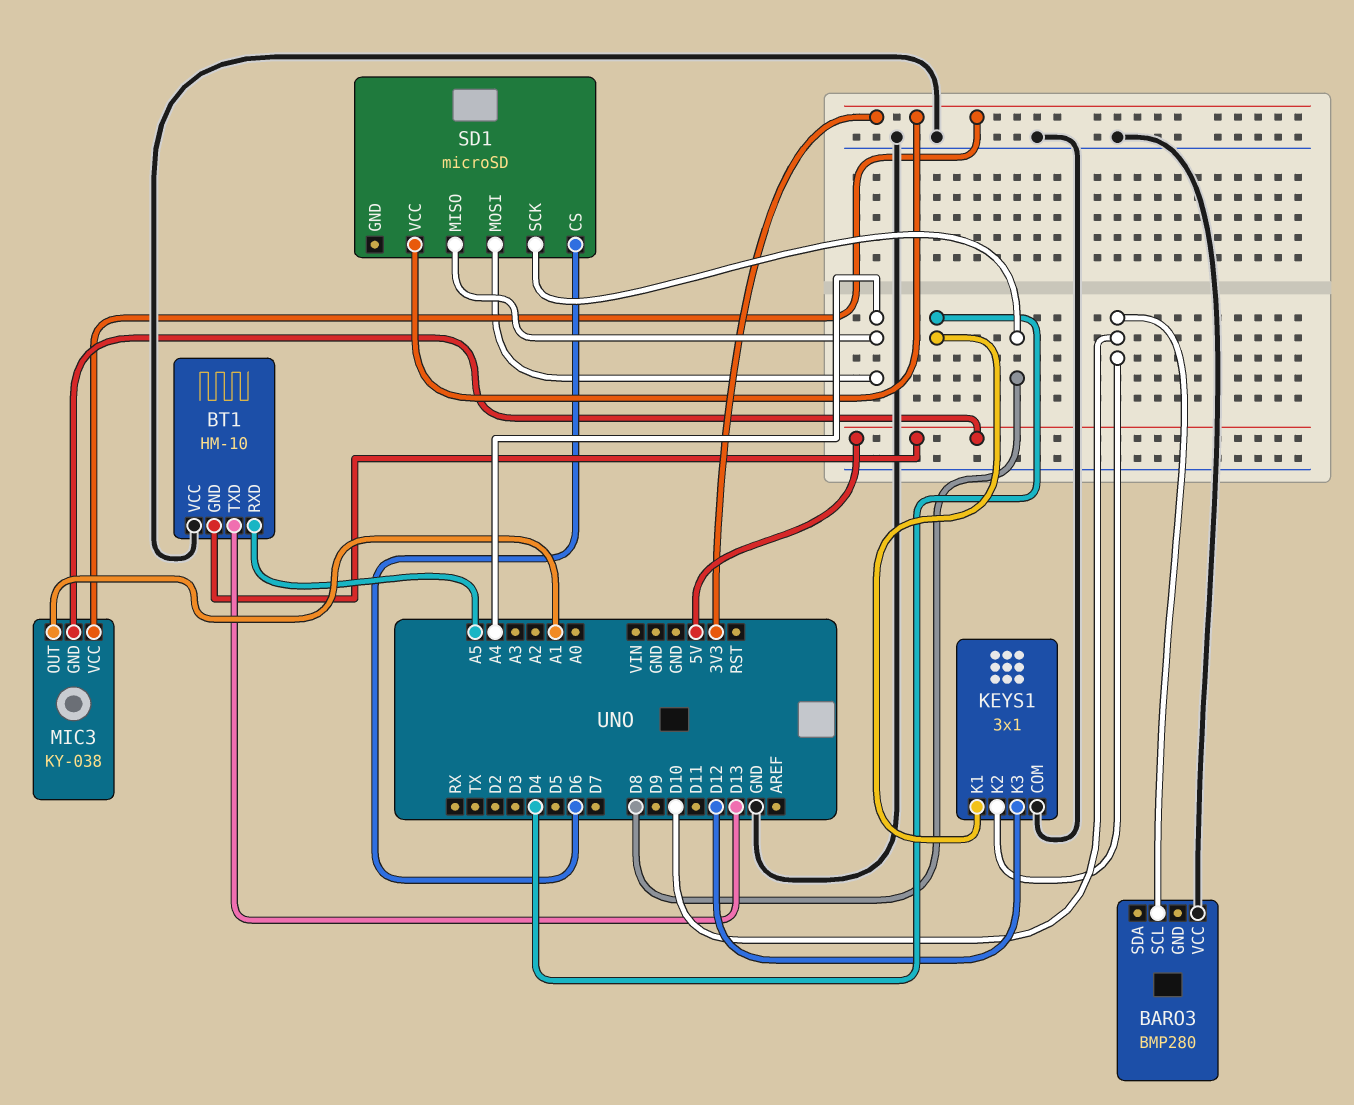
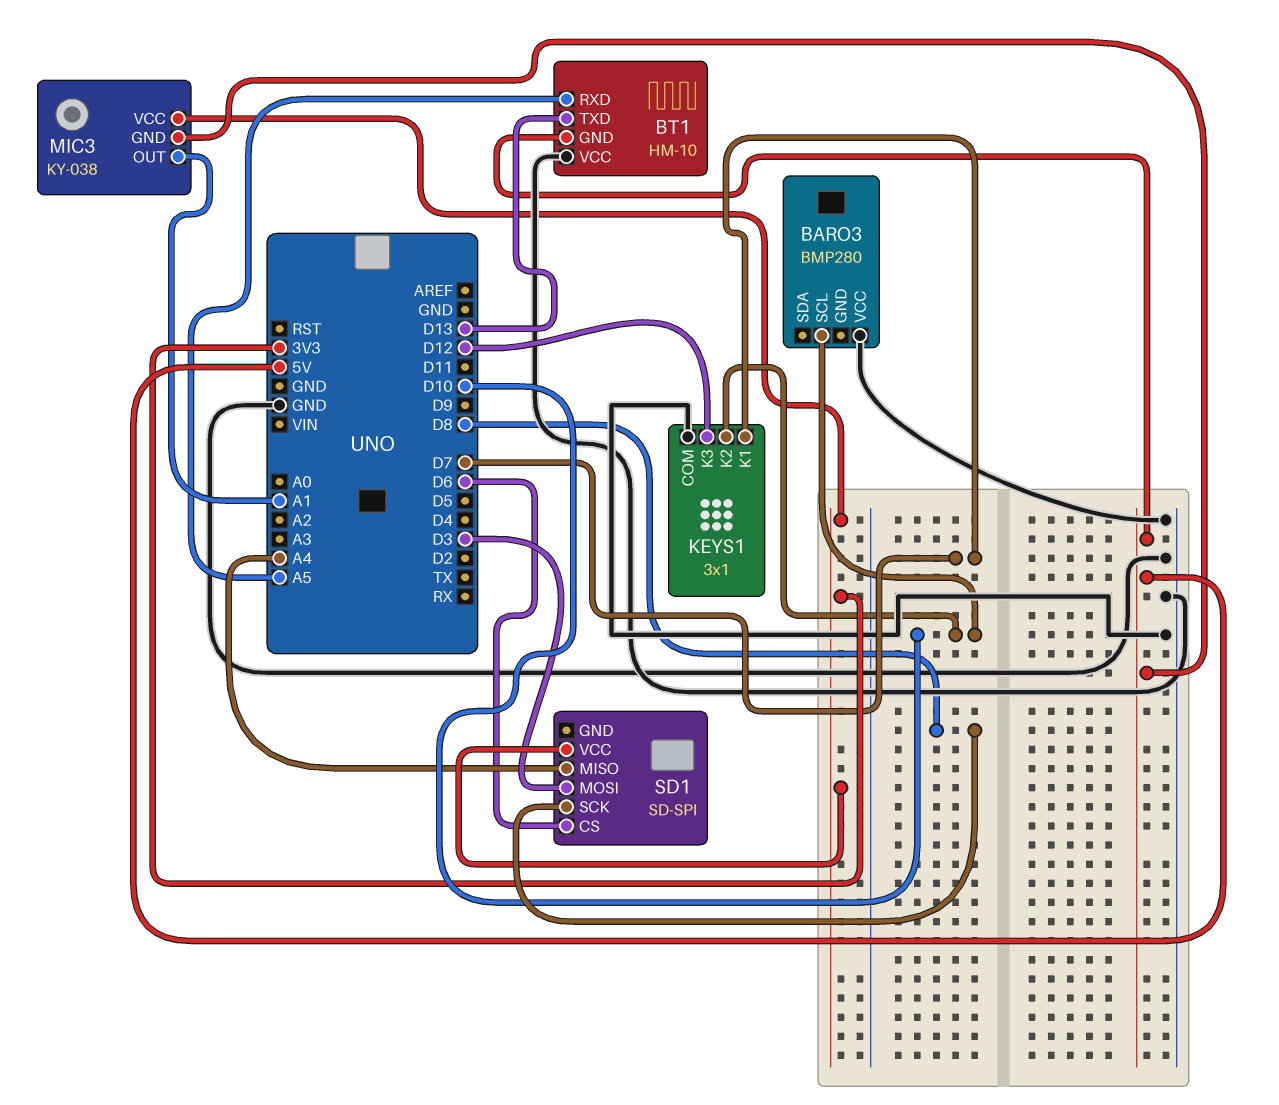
KEYS1 pin K1: D4 -> D7
SD1: microSD -> SD-SPI
SD1 pin MOSI: A4 -> D3

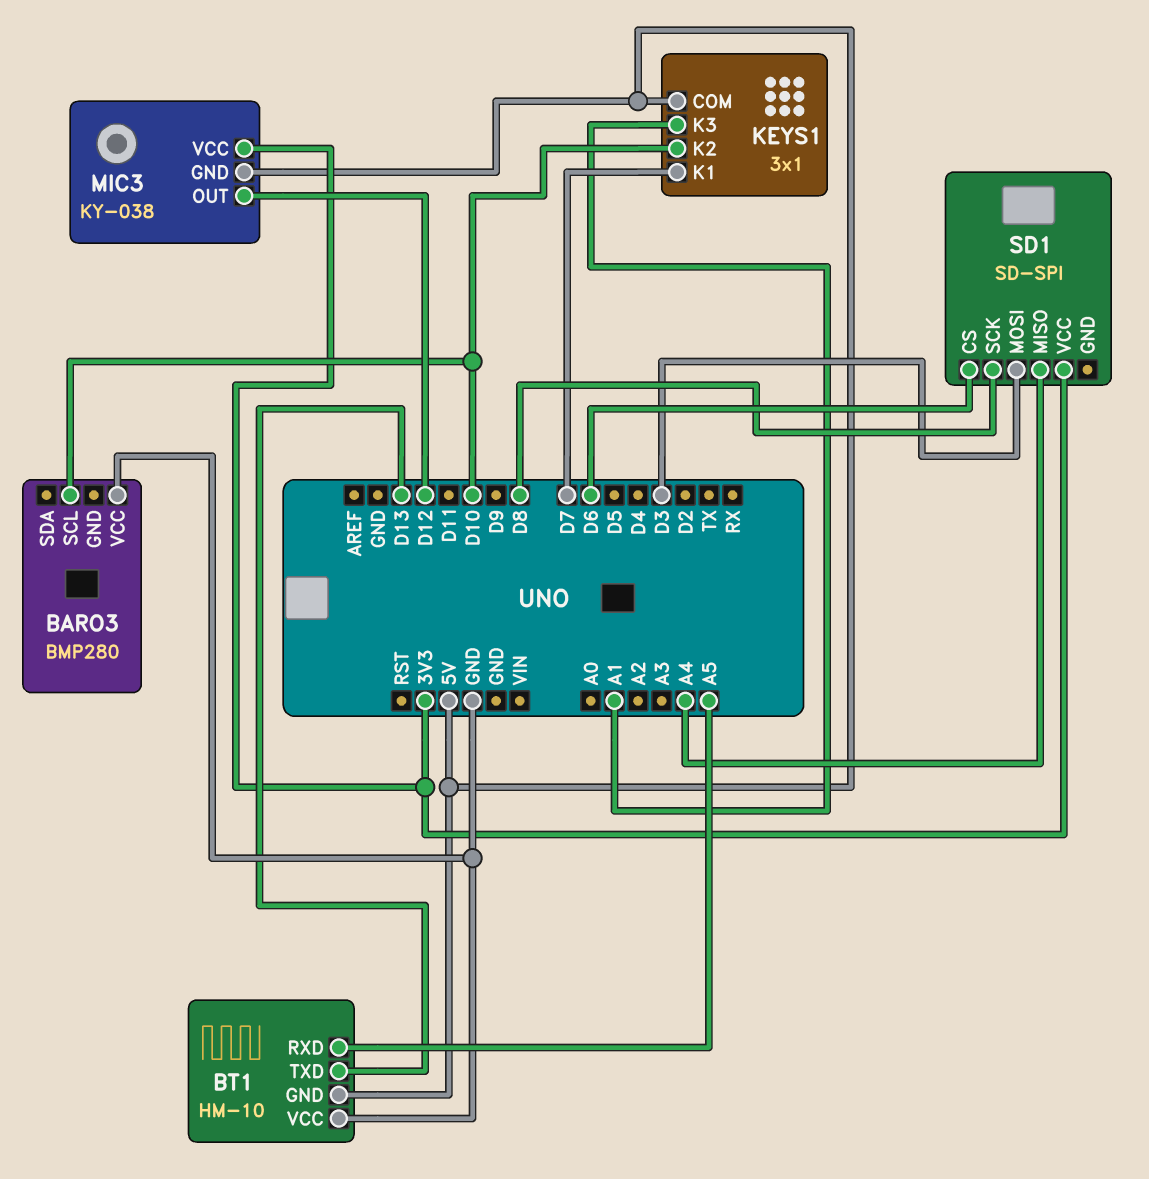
KEYS1 pin COM: GND -> 5V
KEYS1 pin K3: D12 -> A1
MIC3 pin OUT: A1 -> D12

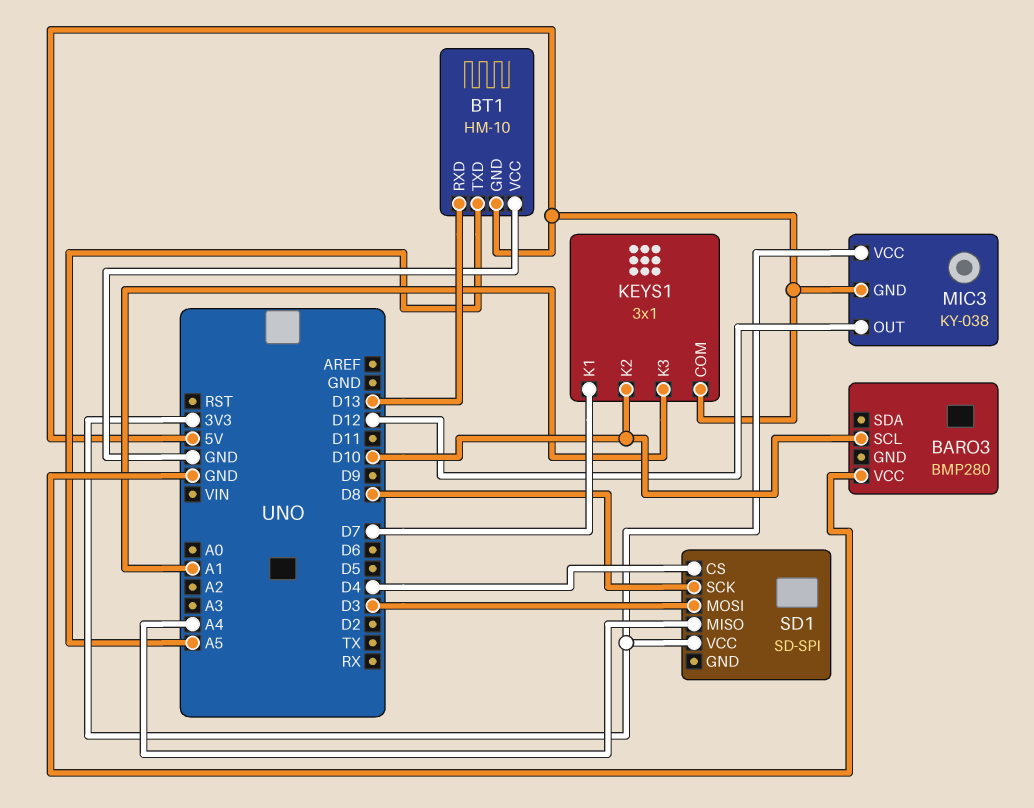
BT1 pin RXD: A5 -> D13
BT1 pin TXD: D13 -> A5
SD1 pin CS: D6 -> D4

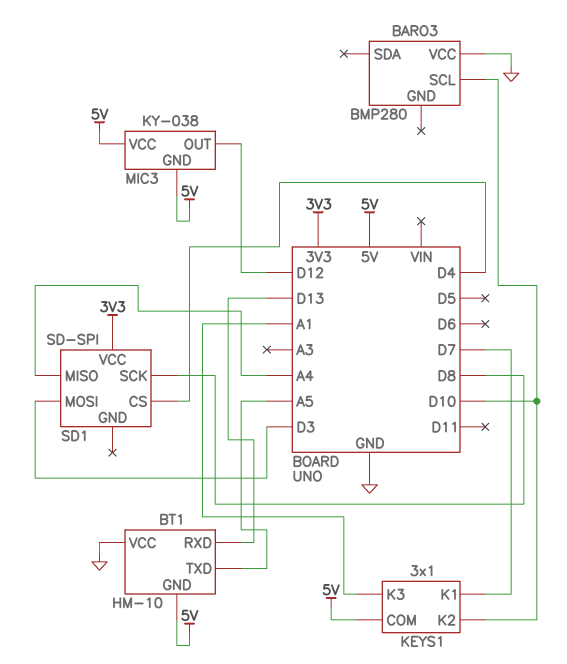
MIC3 pin VCC: 3V3 -> 5V

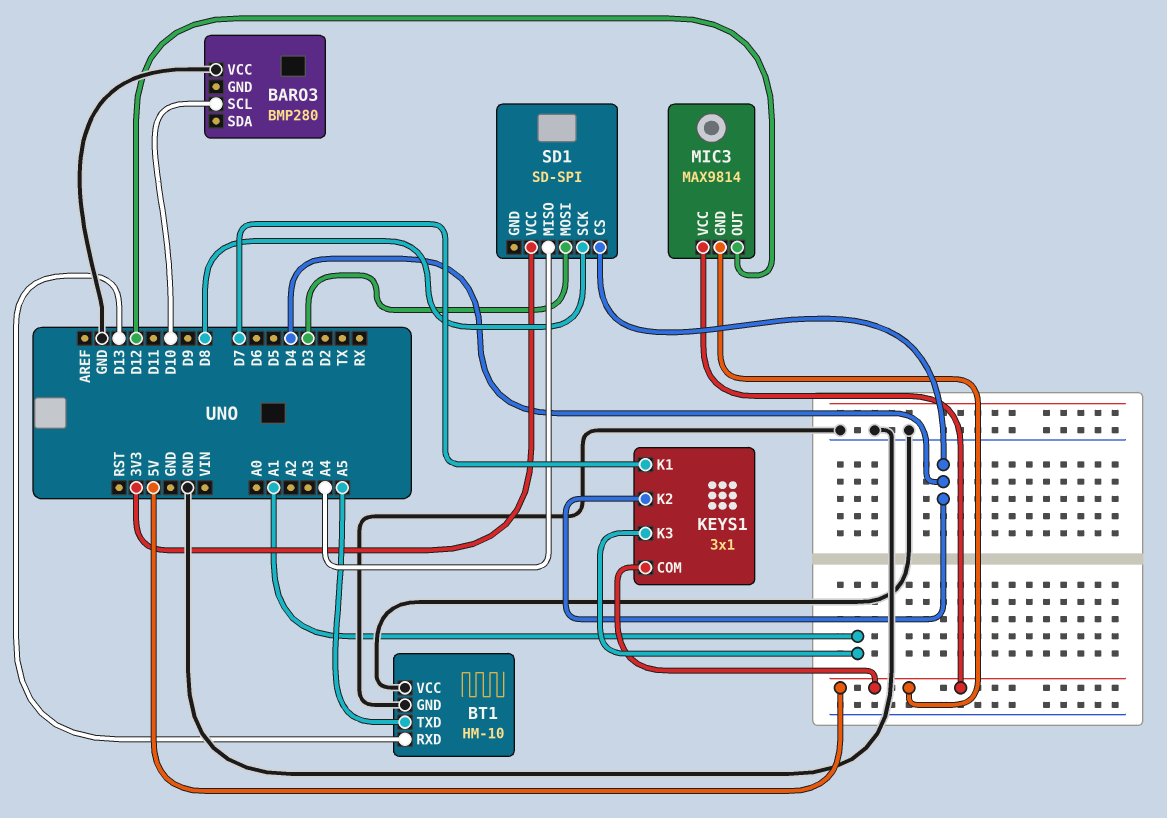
BT1 pin GND: 5V -> GND
KEYS1 pin K2: D10 -> D4
MIC3: KY-038 -> MAX9814

